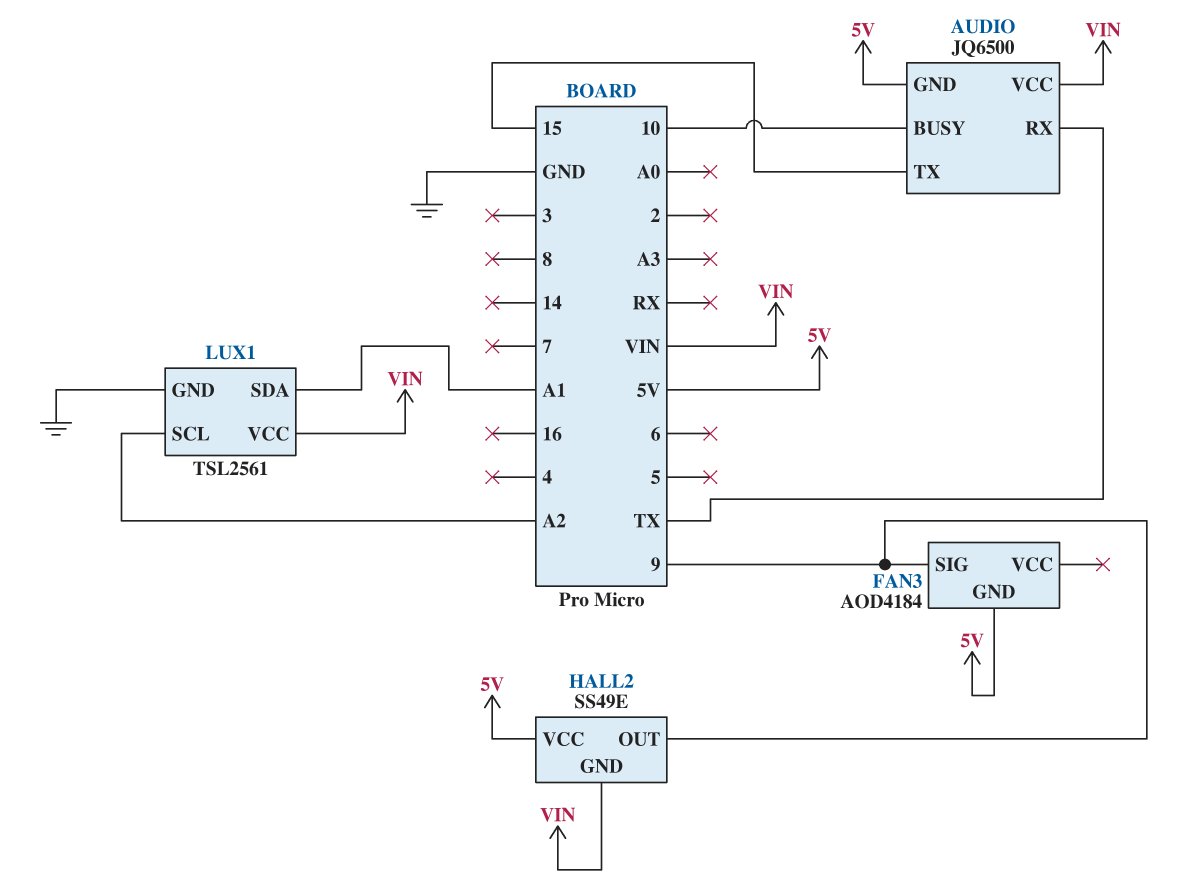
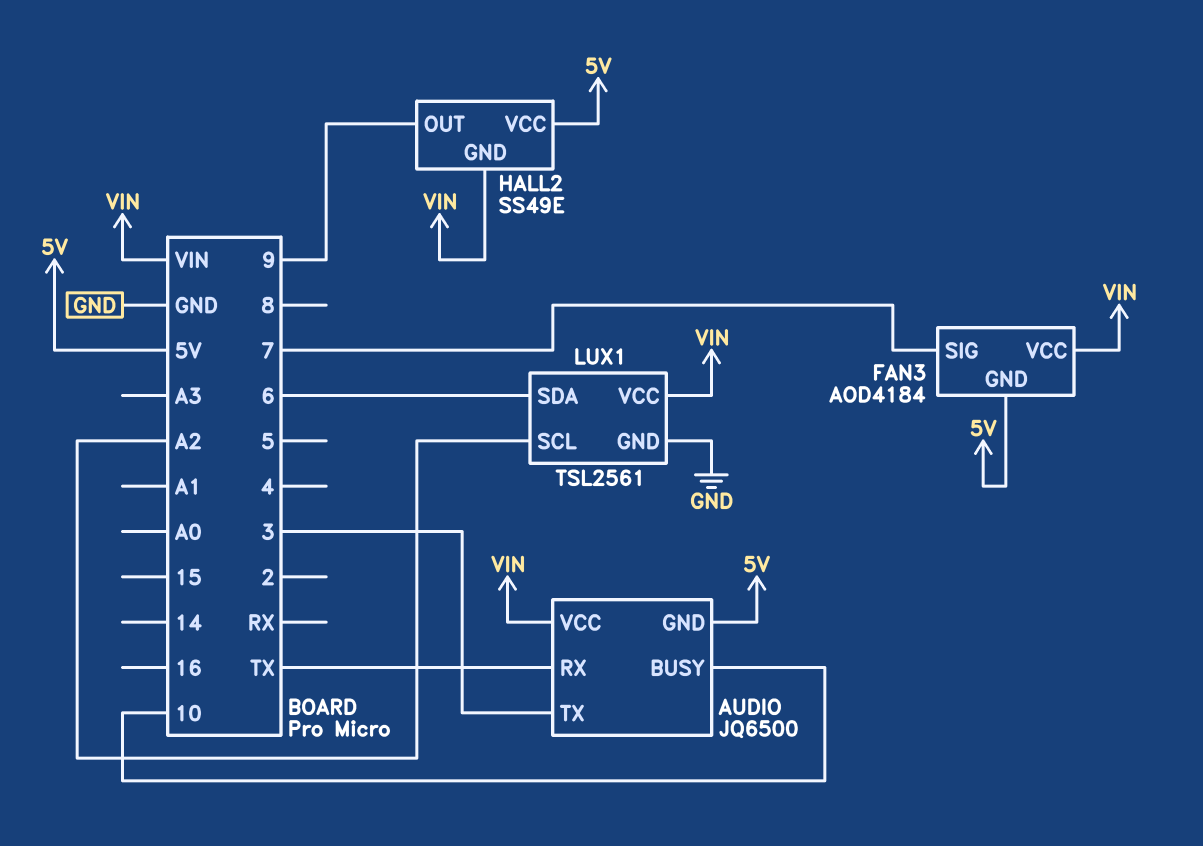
AUDIO pin TX: 15 -> 3
FAN3 pin SIG: 9 -> 7
FAN3 pin VCC: none -> VIN
LUX1 pin SDA: A1 -> 6

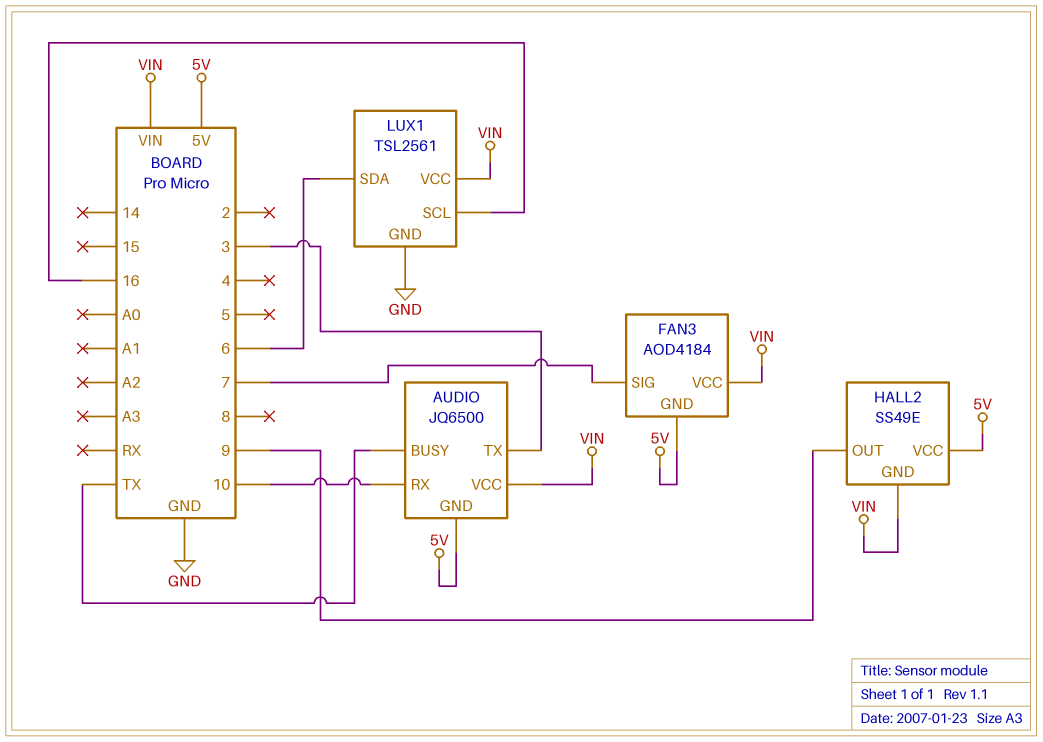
AUDIO pin BUSY: 10 -> TX
AUDIO pin RX: TX -> 10
LUX1 pin SCL: A2 -> 16

